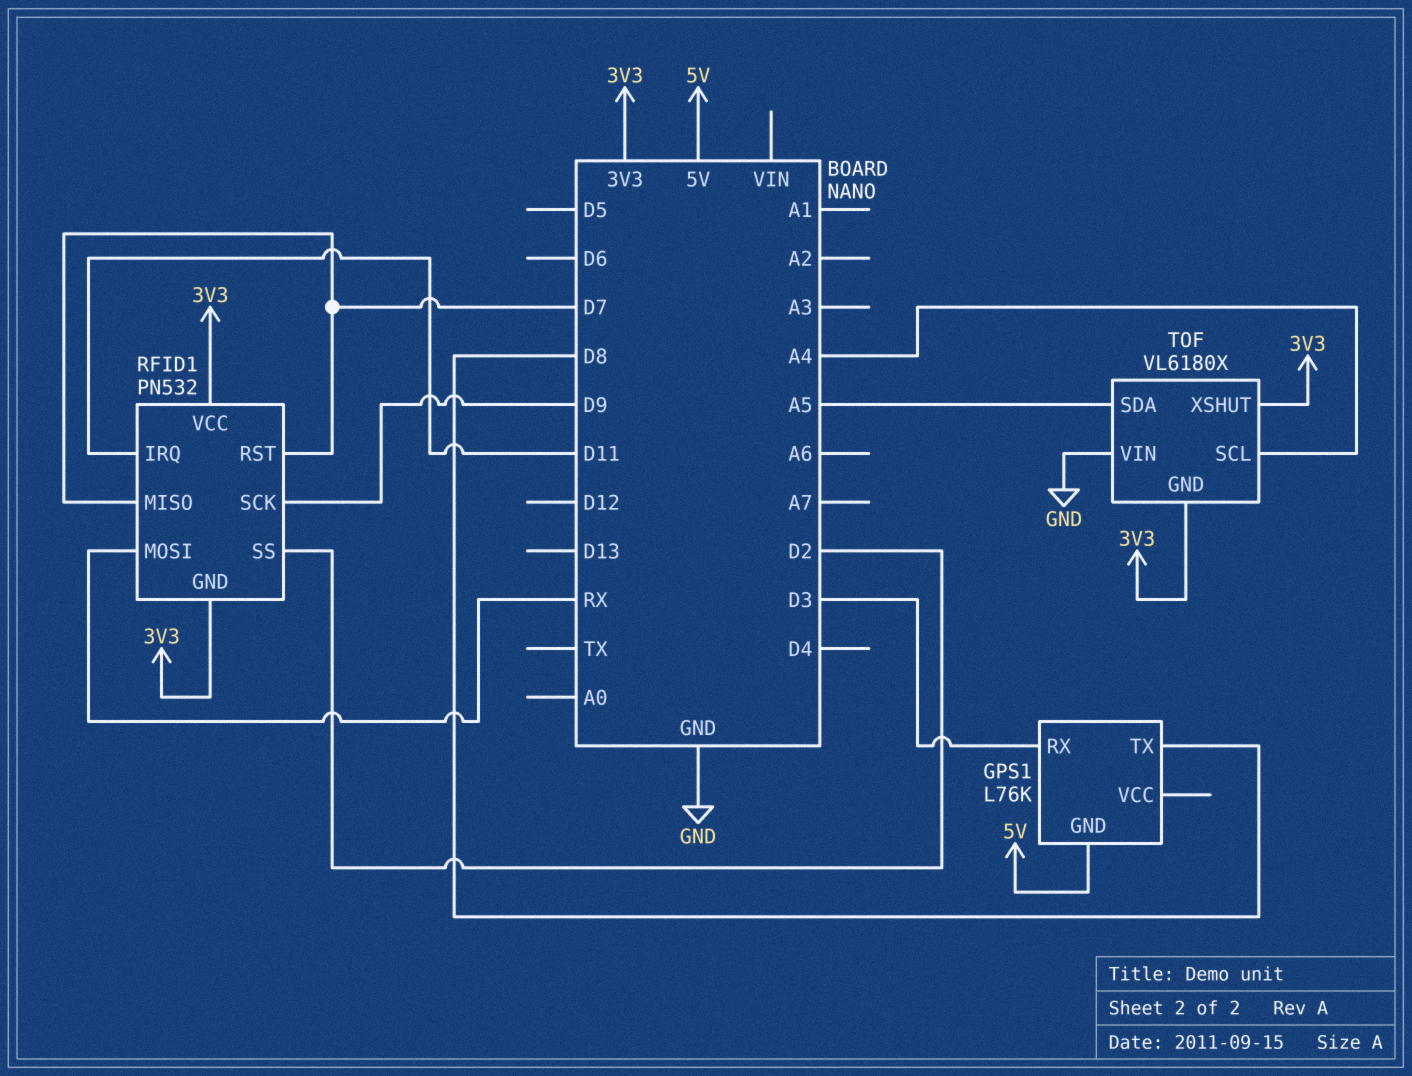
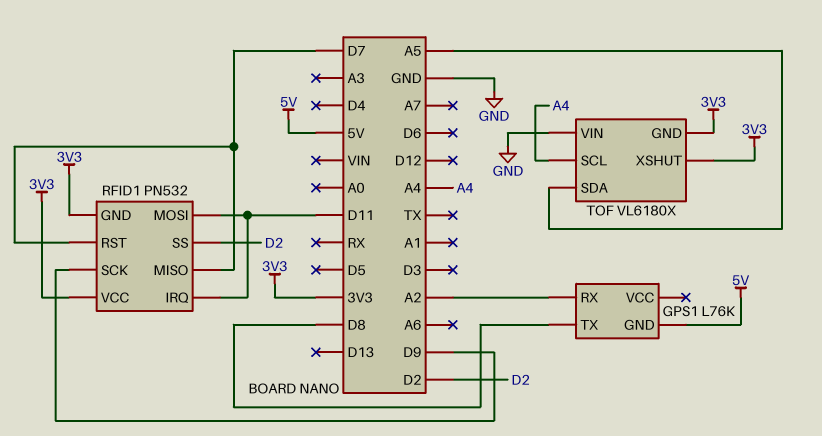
GPS1 pin RX: D3 -> A2
RFID1 pin MOSI: RX -> D11

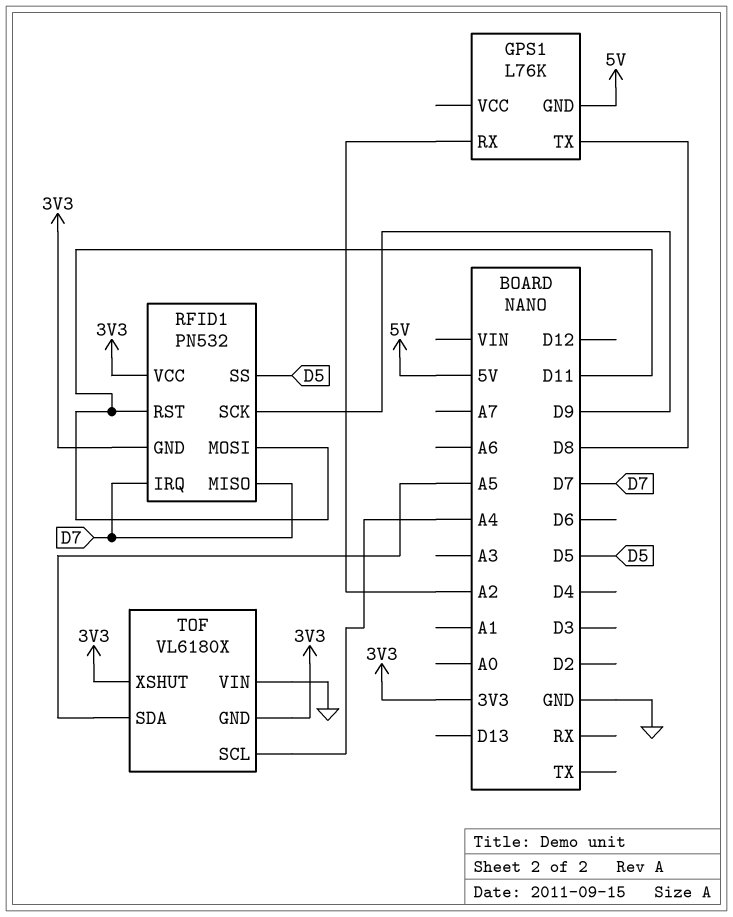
RFID1 pin IRQ: D11 -> D7
RFID1 pin RST: D7 -> D11
RFID1 pin SS: D2 -> D5

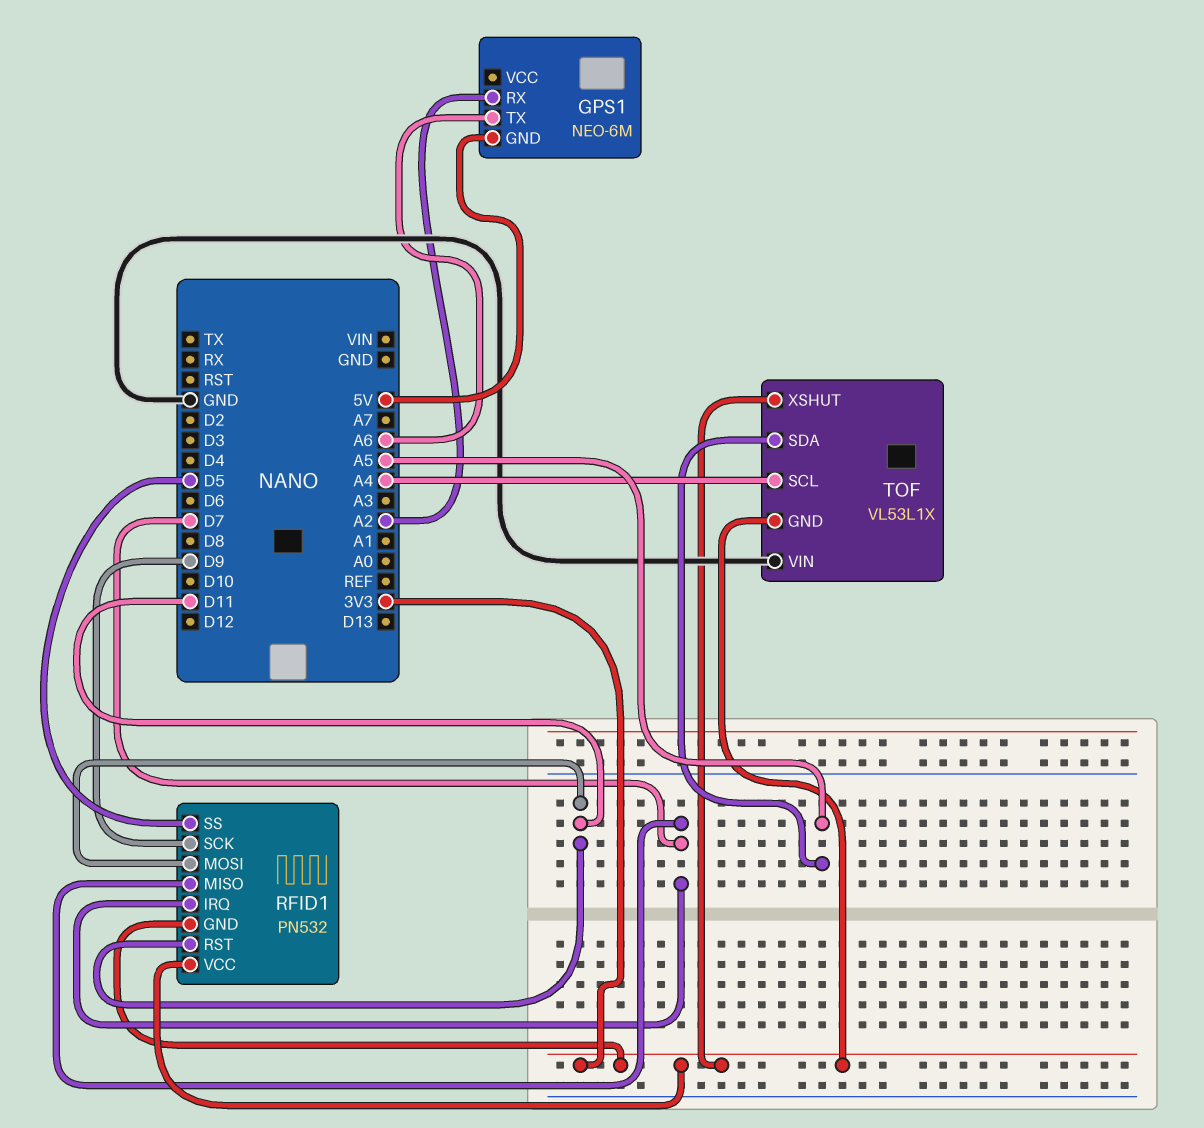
GPS1: L76K -> NEO-6M
GPS1 pin TX: D8 -> A6
TOF: VL6180X -> VL53L1X

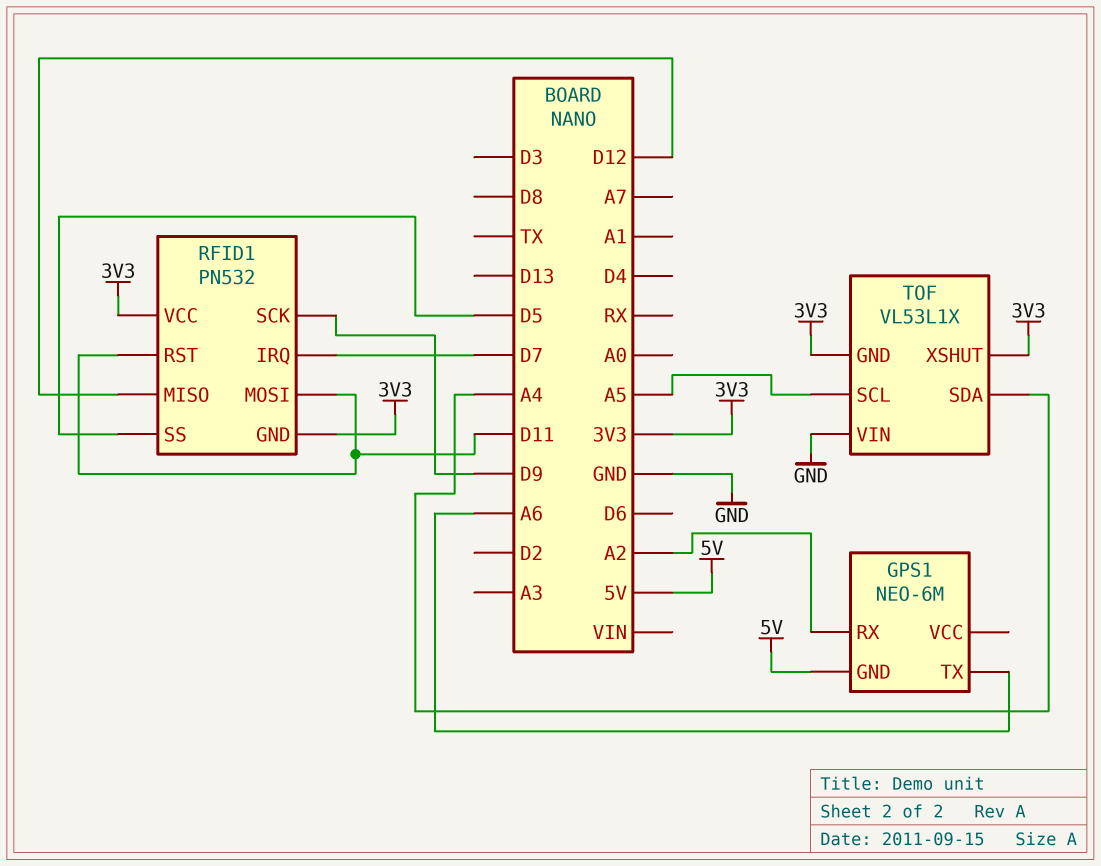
RFID1 pin MISO: D7 -> D12
TOF pin SCL: A4 -> A5
TOF pin SDA: A5 -> A4

